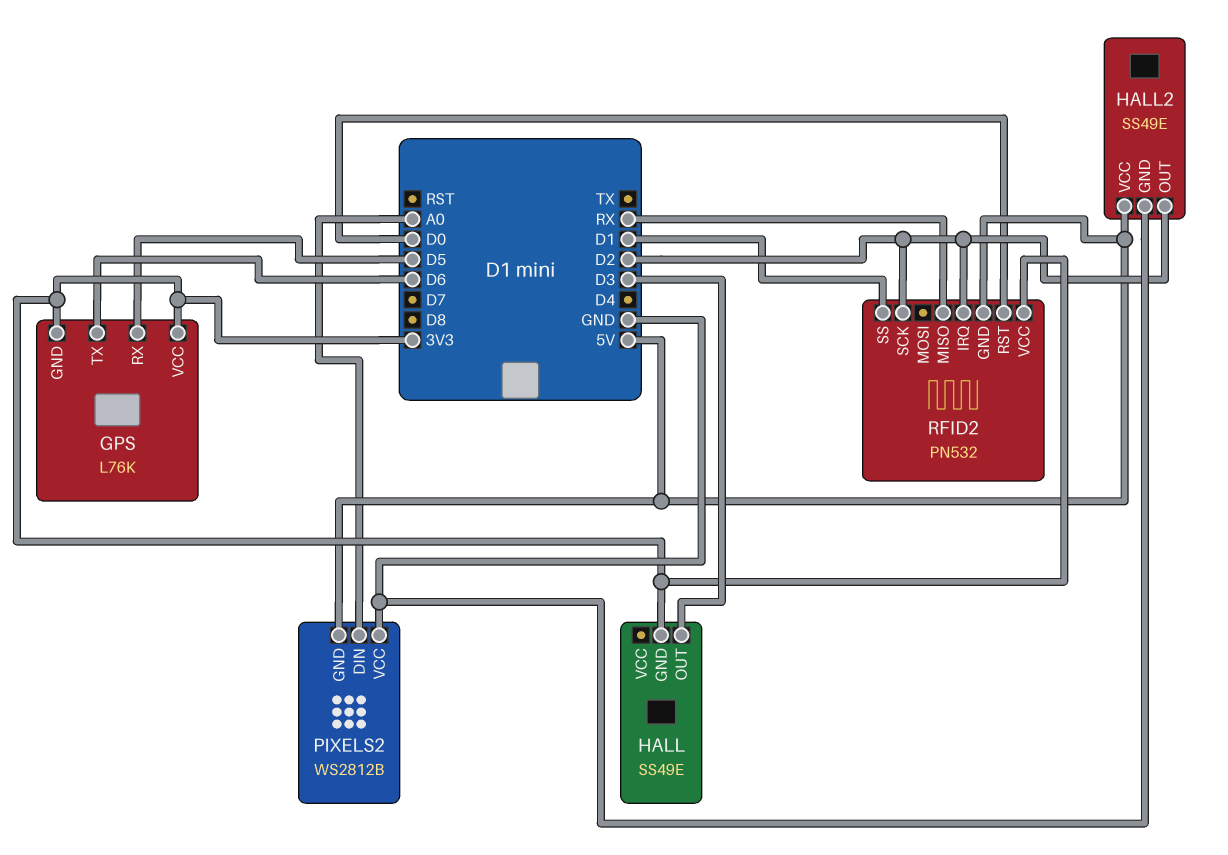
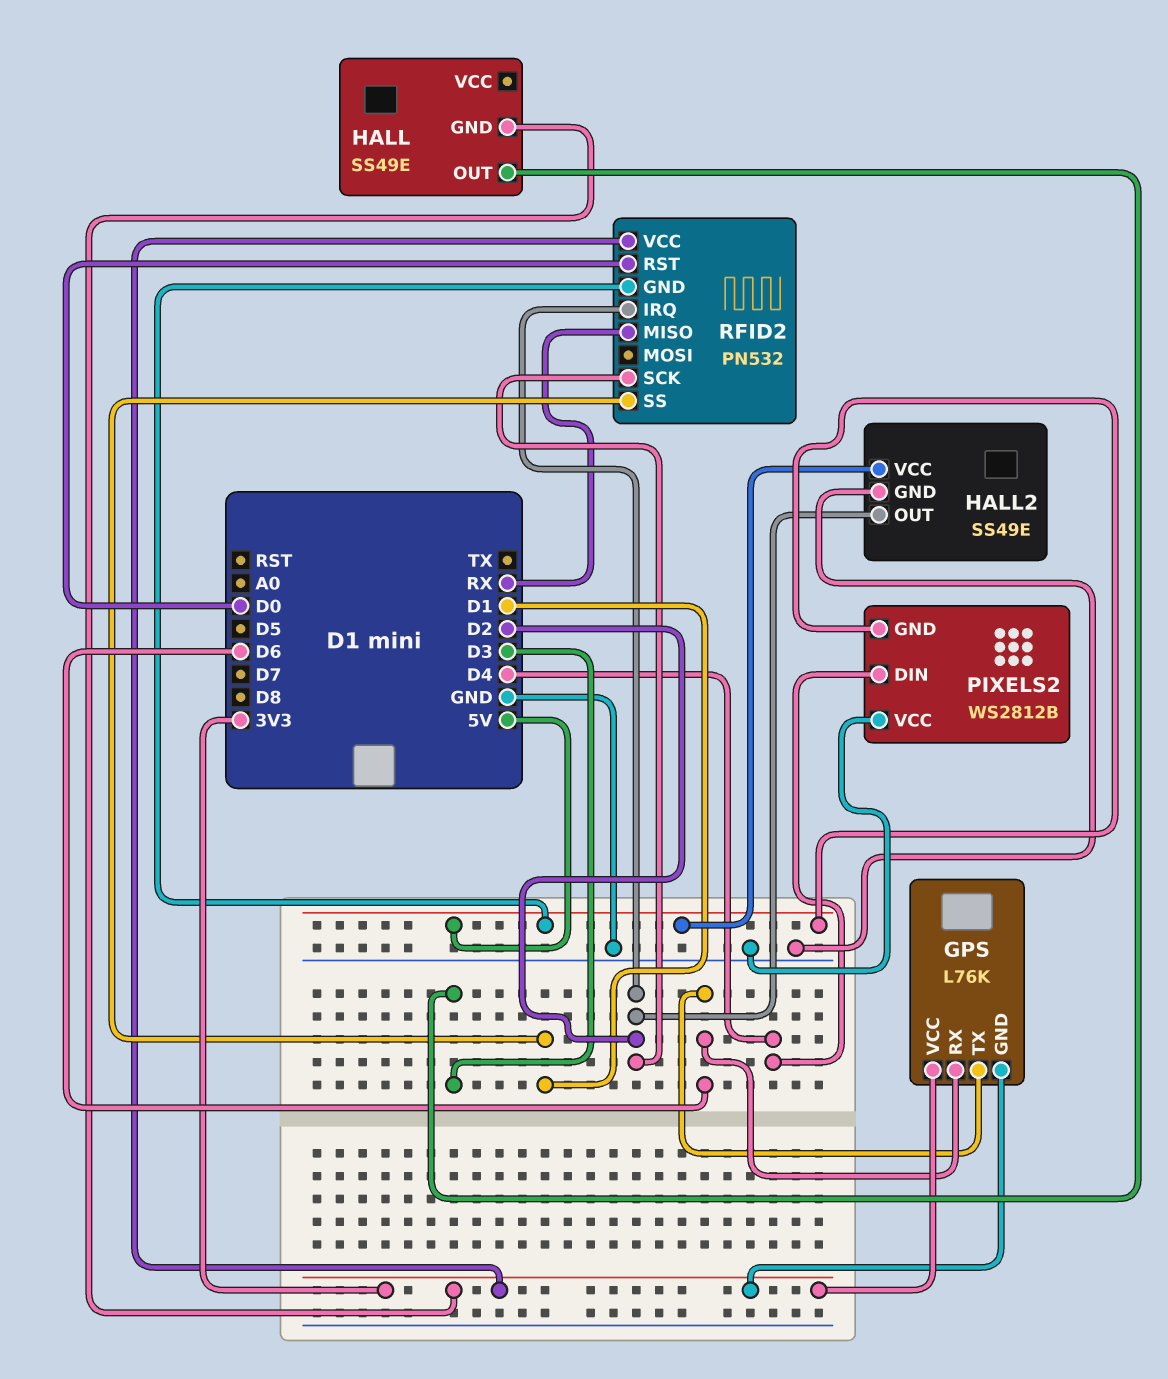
GPS pin RX: D5 -> D6
PIXELS2 pin DIN: A0 -> D4

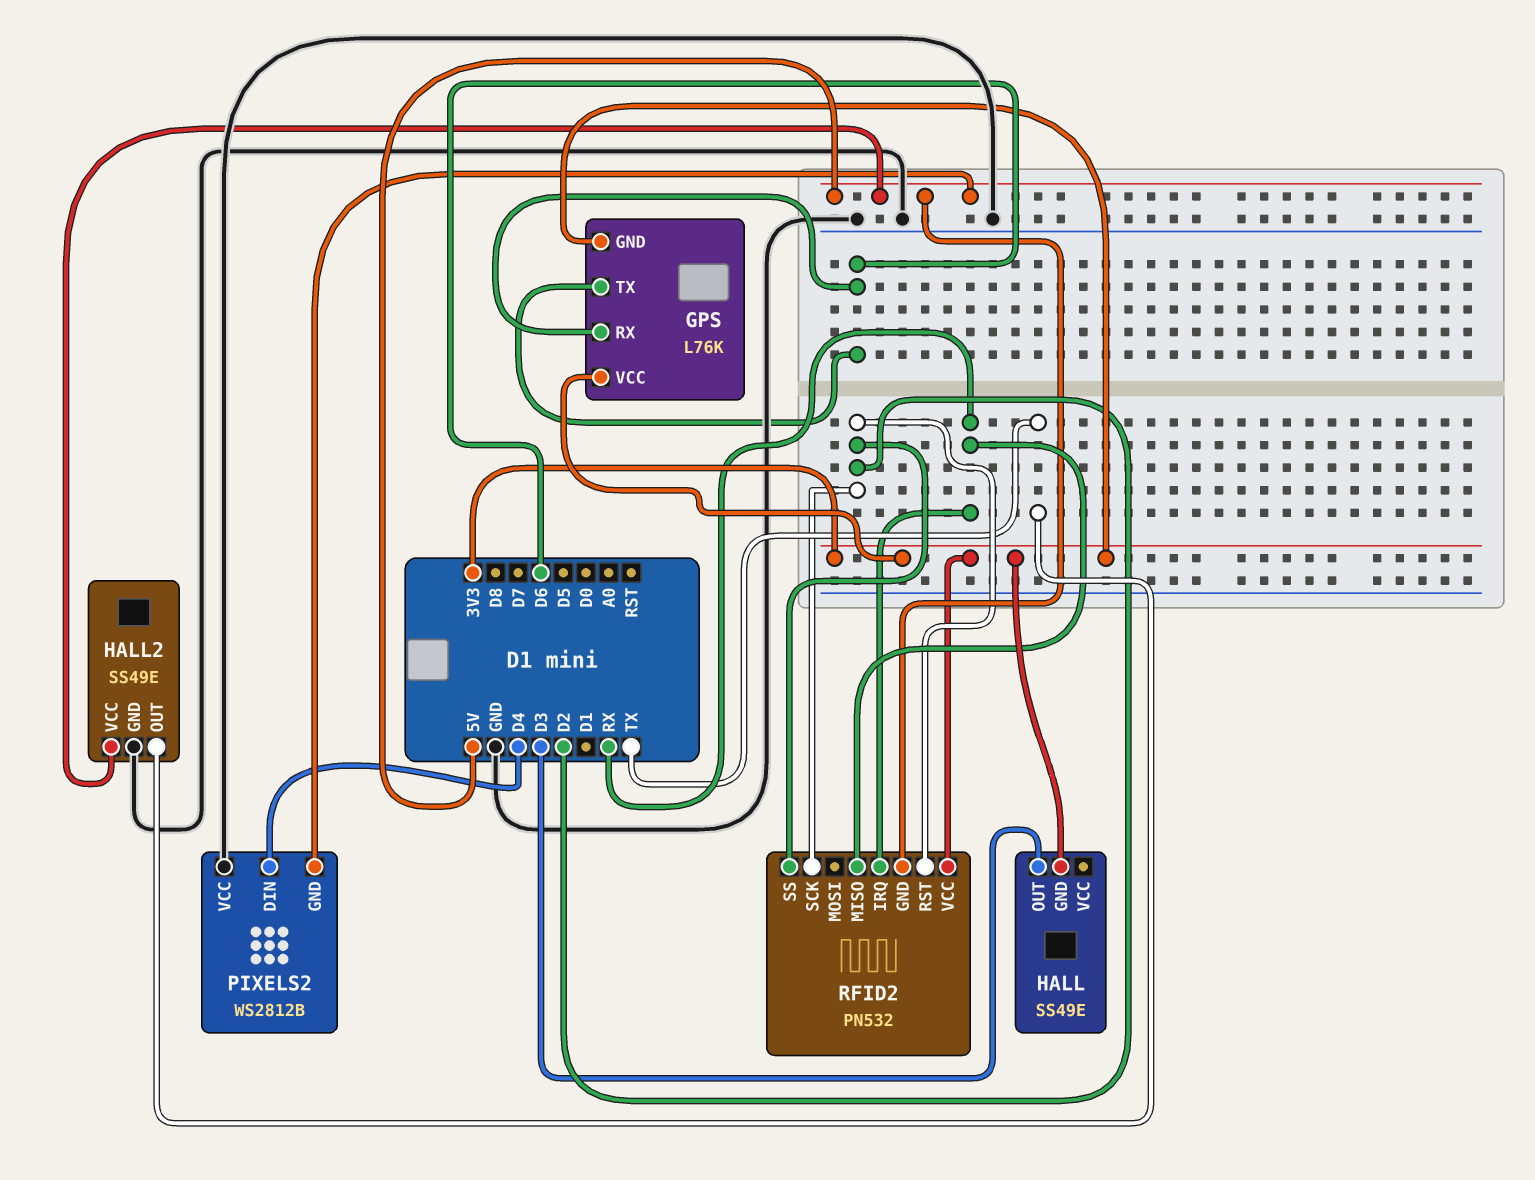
HALL2 pin OUT: D2 -> TX
RFID2 pin IRQ: D2 -> RX
RFID2 pin RST: D0 -> D2
RFID2 pin SS: D1 -> D2

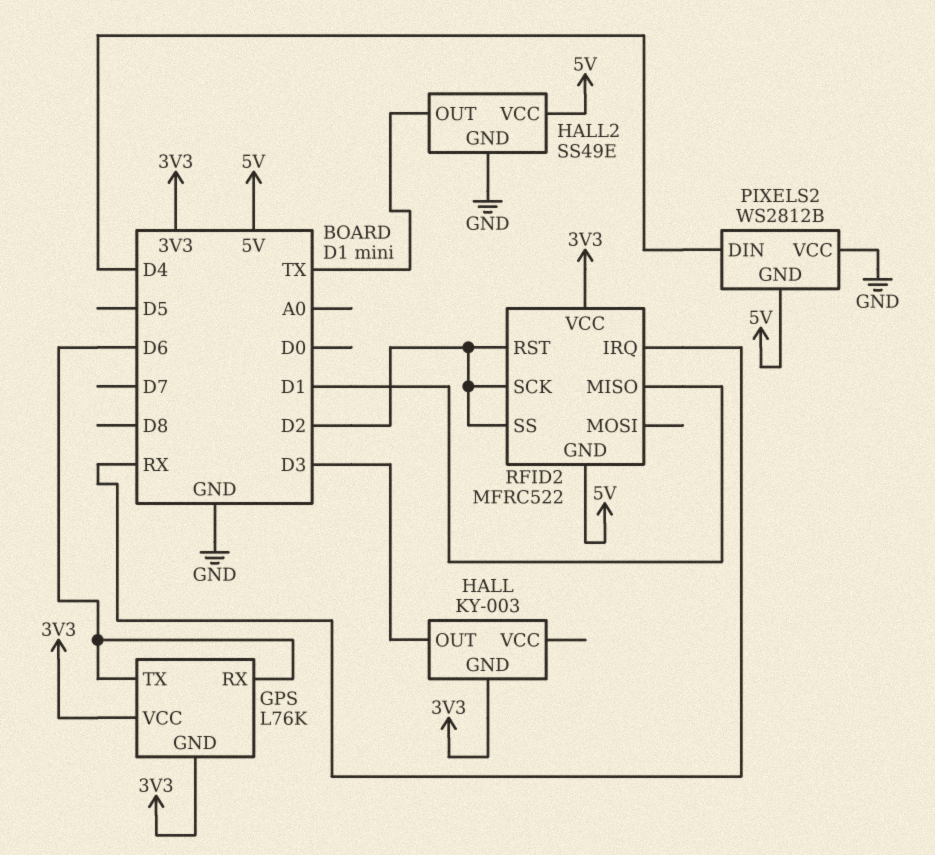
HALL: SS49E -> KY-003
RFID2: PN532 -> MFRC522
RFID2 pin MISO: RX -> D1

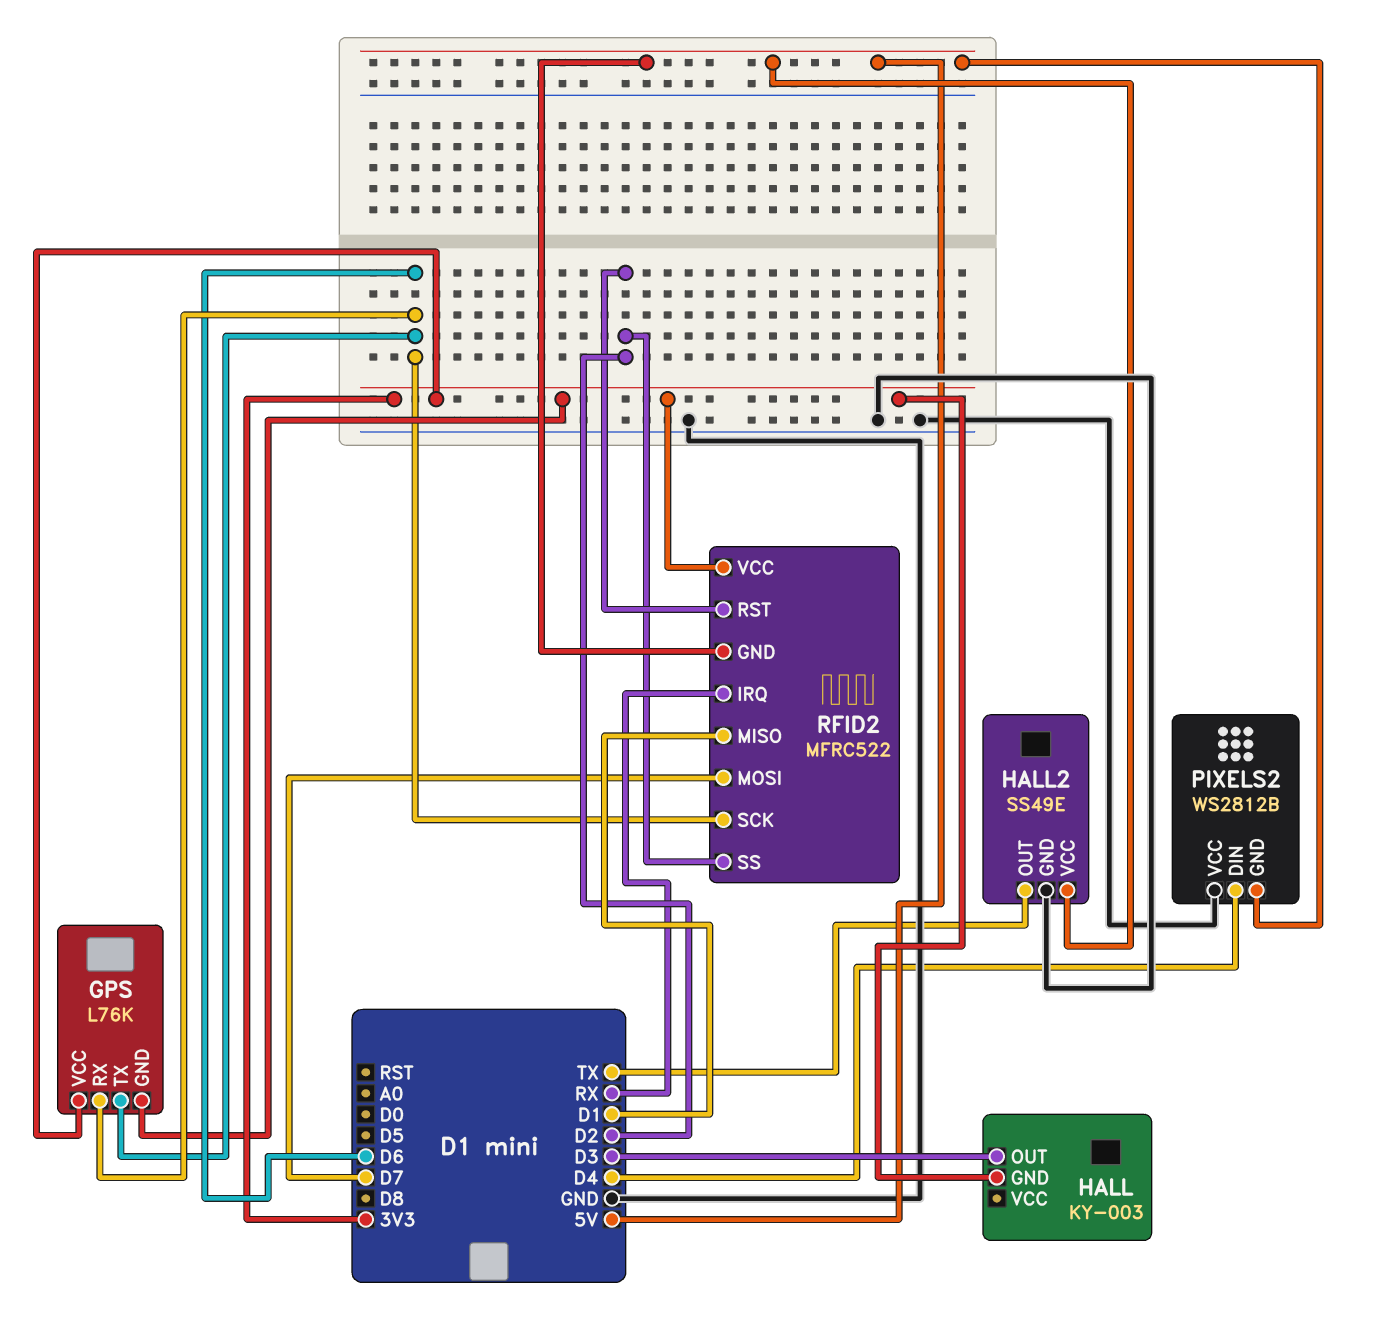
RFID2 pin MOSI: none -> D7
RFID2 pin SCK: D2 -> D6

